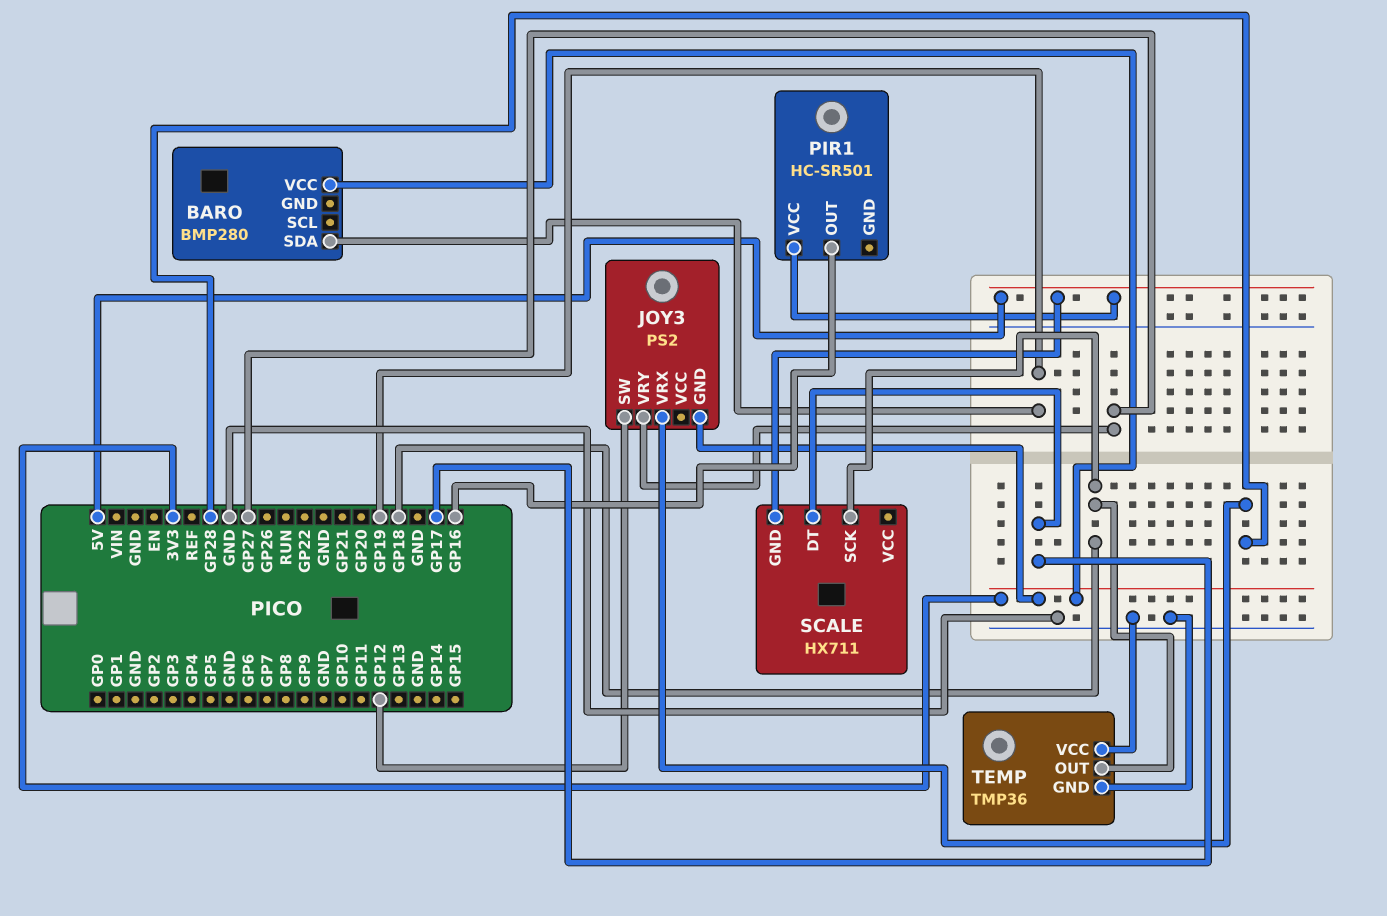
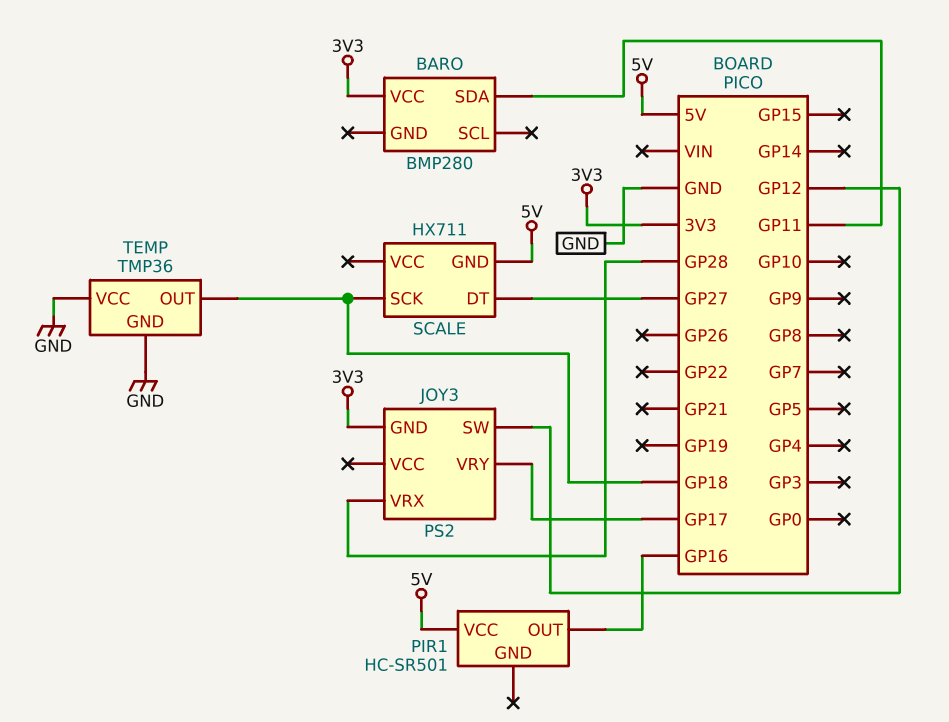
BARO pin SDA: GP19 -> GP11
JOY3 pin VRY: GP27 -> GP17
SCALE pin DT: GP17 -> GP27

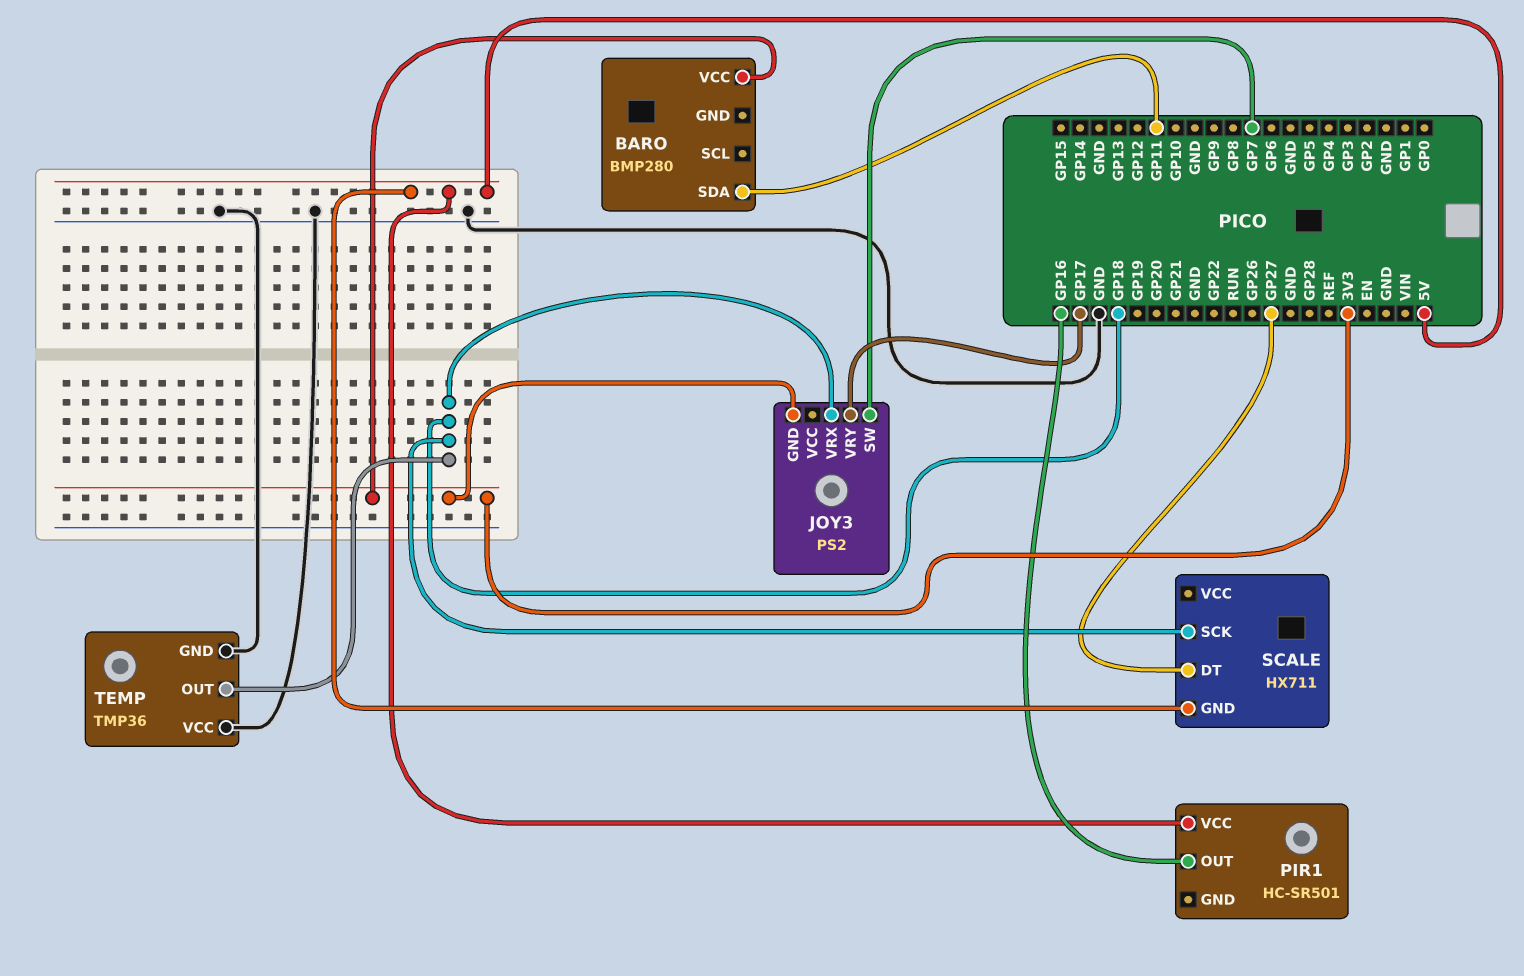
JOY3 pin SW: GP12 -> GP7
JOY3 pin VRX: GP28 -> GP18

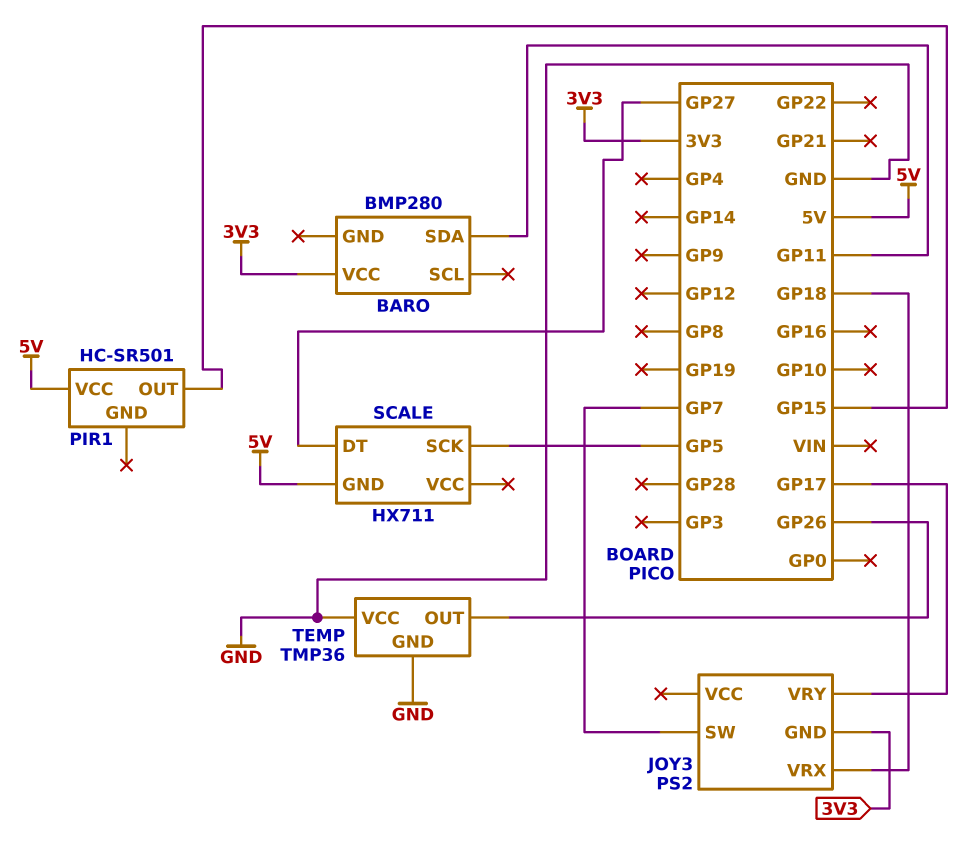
PIR1 pin OUT: GP16 -> GP15
SCALE pin SCK: GP18 -> GP5
TEMP pin OUT: GP18 -> GP26

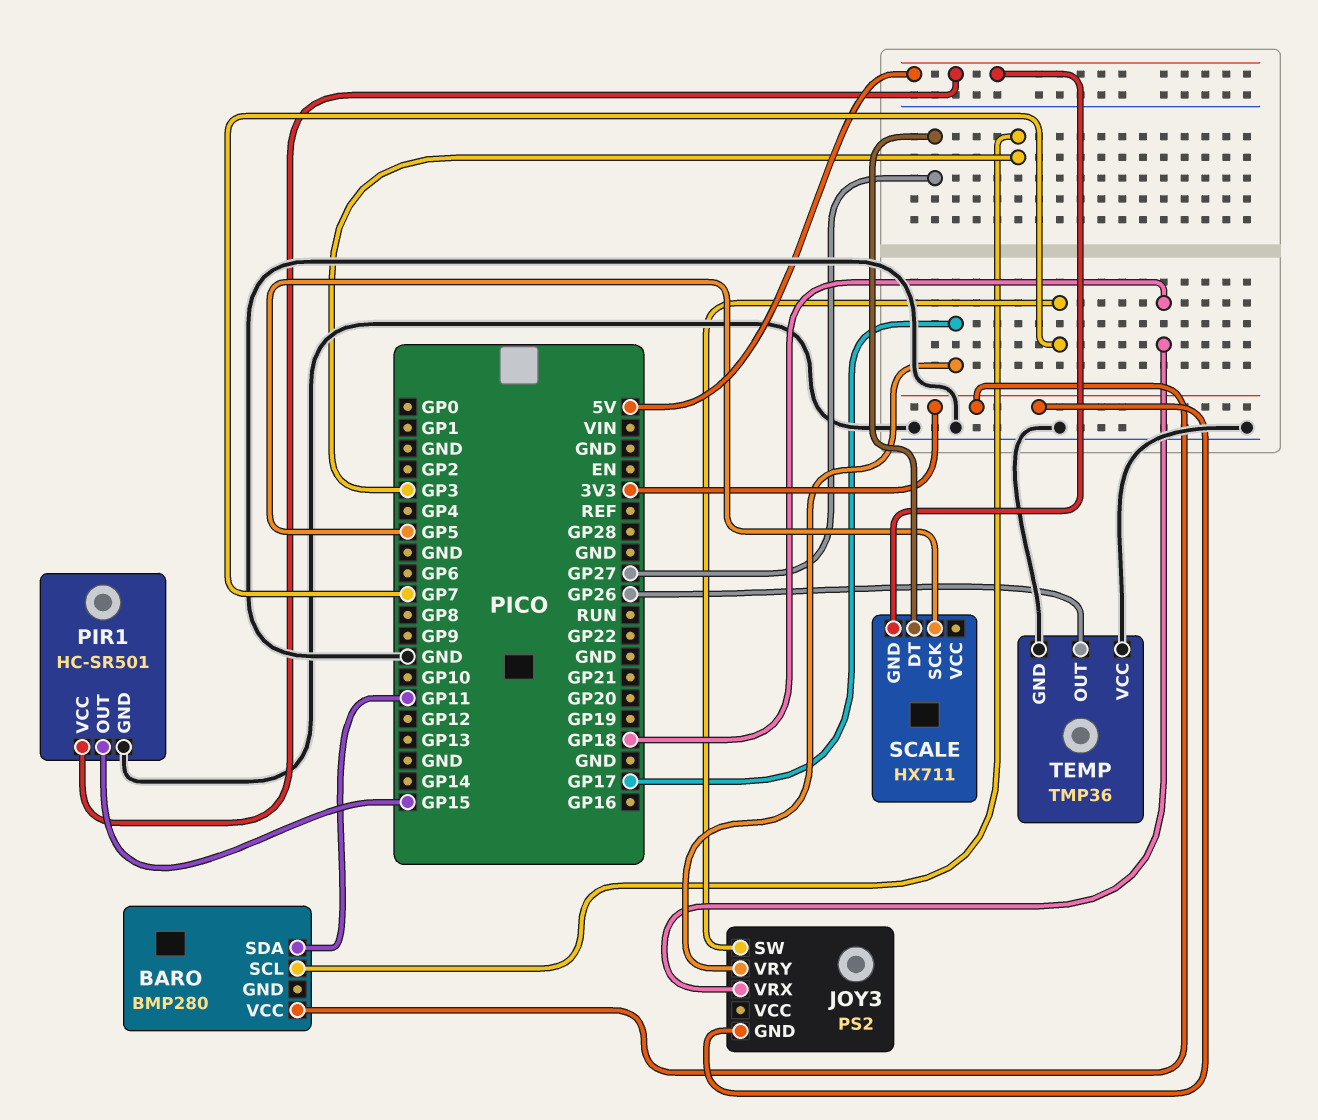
BARO pin SCL: none -> GP3
PIR1 pin GND: none -> GND

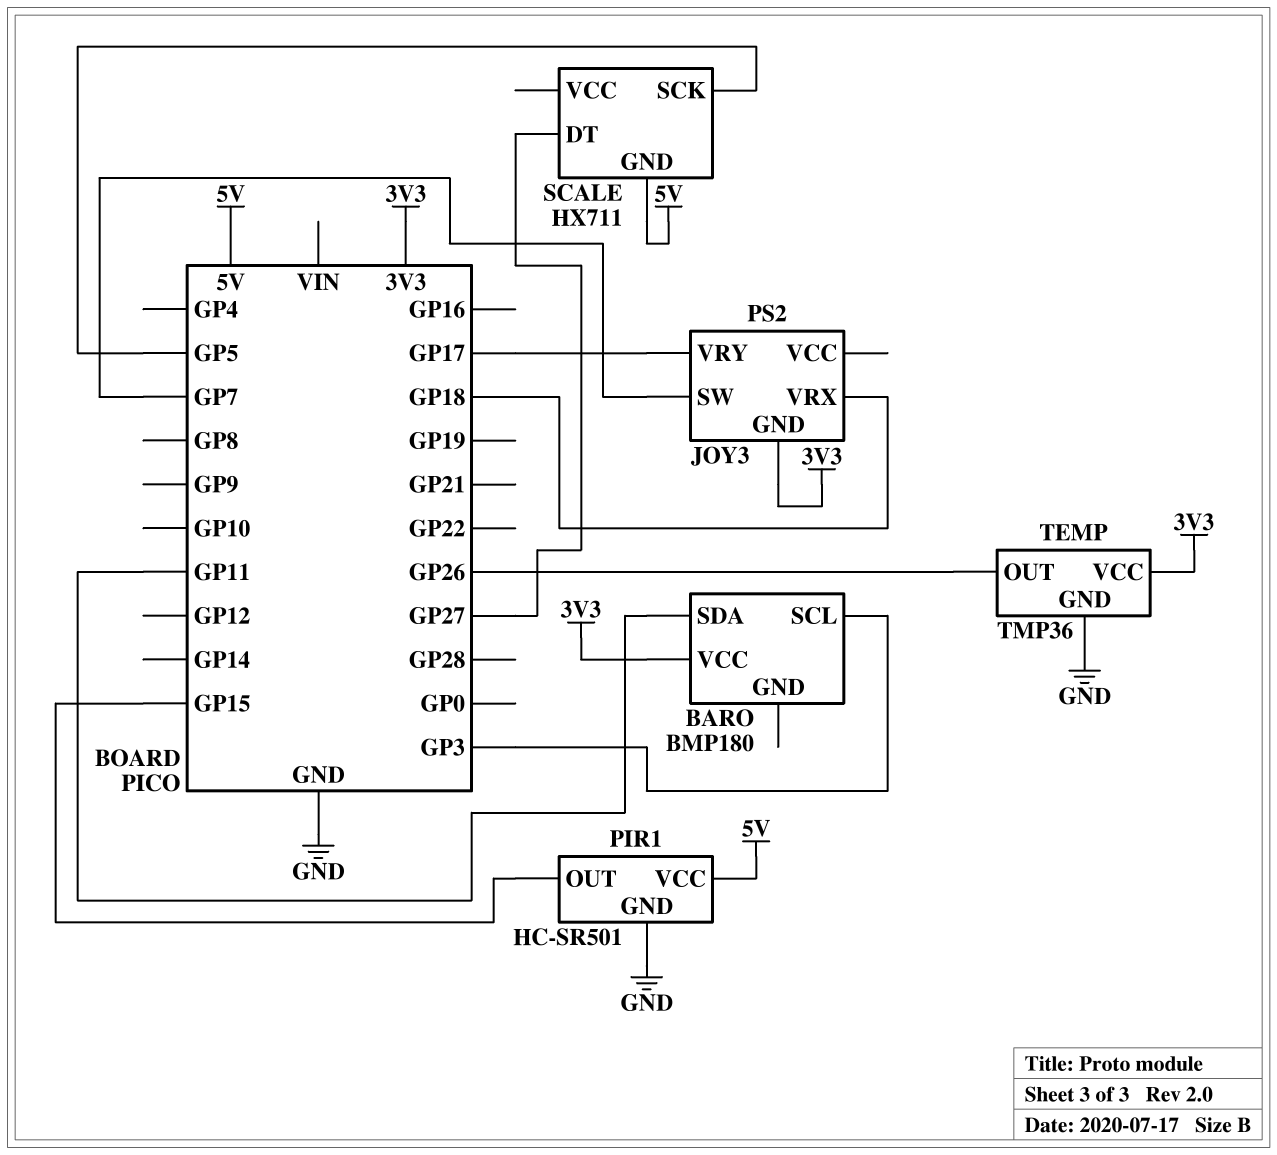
BARO: BMP280 -> BMP180
TEMP pin VCC: GND -> 3V3

